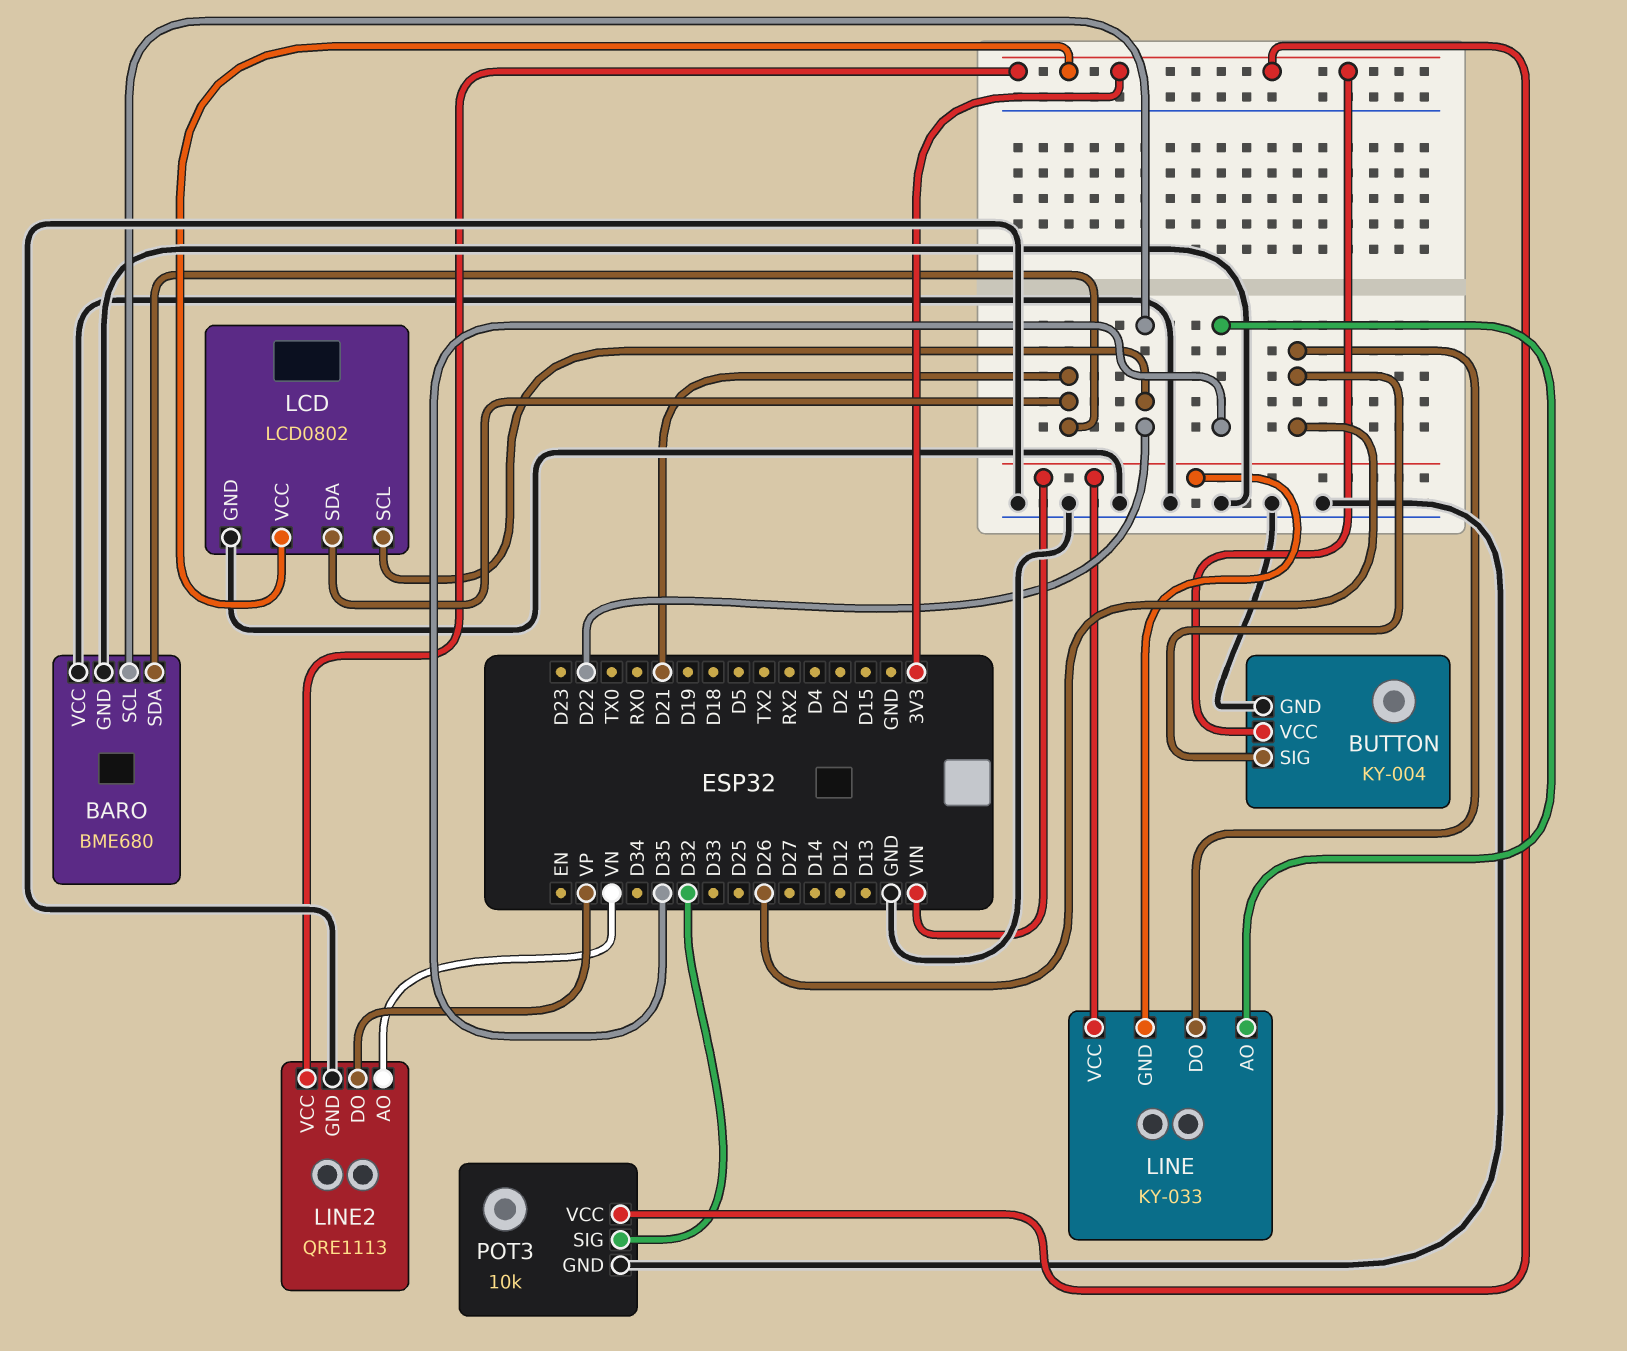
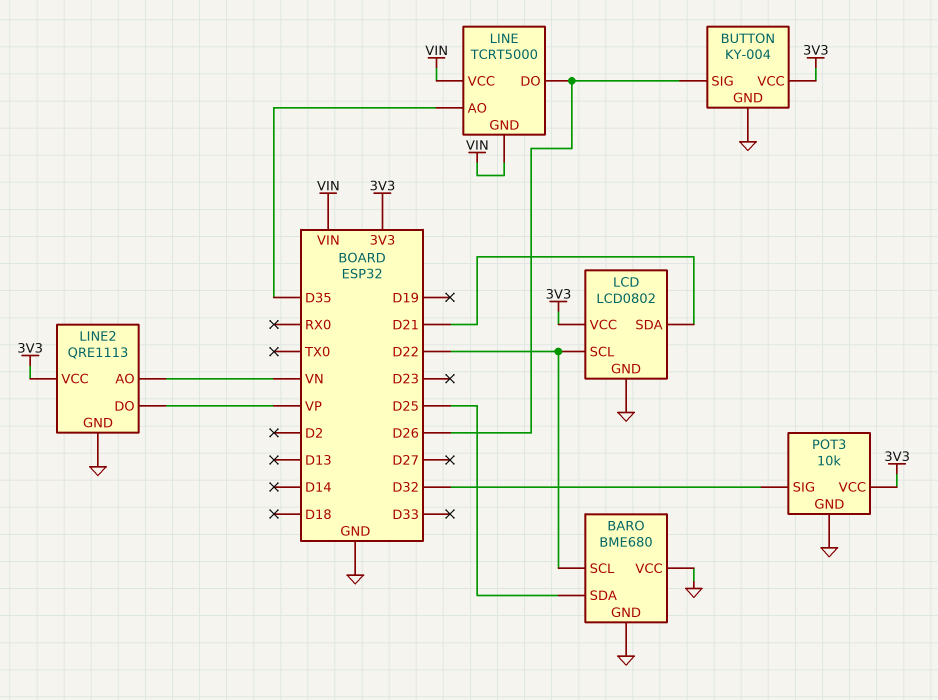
BARO pin SDA: D21 -> D25
LINE: KY-033 -> TCRT5000

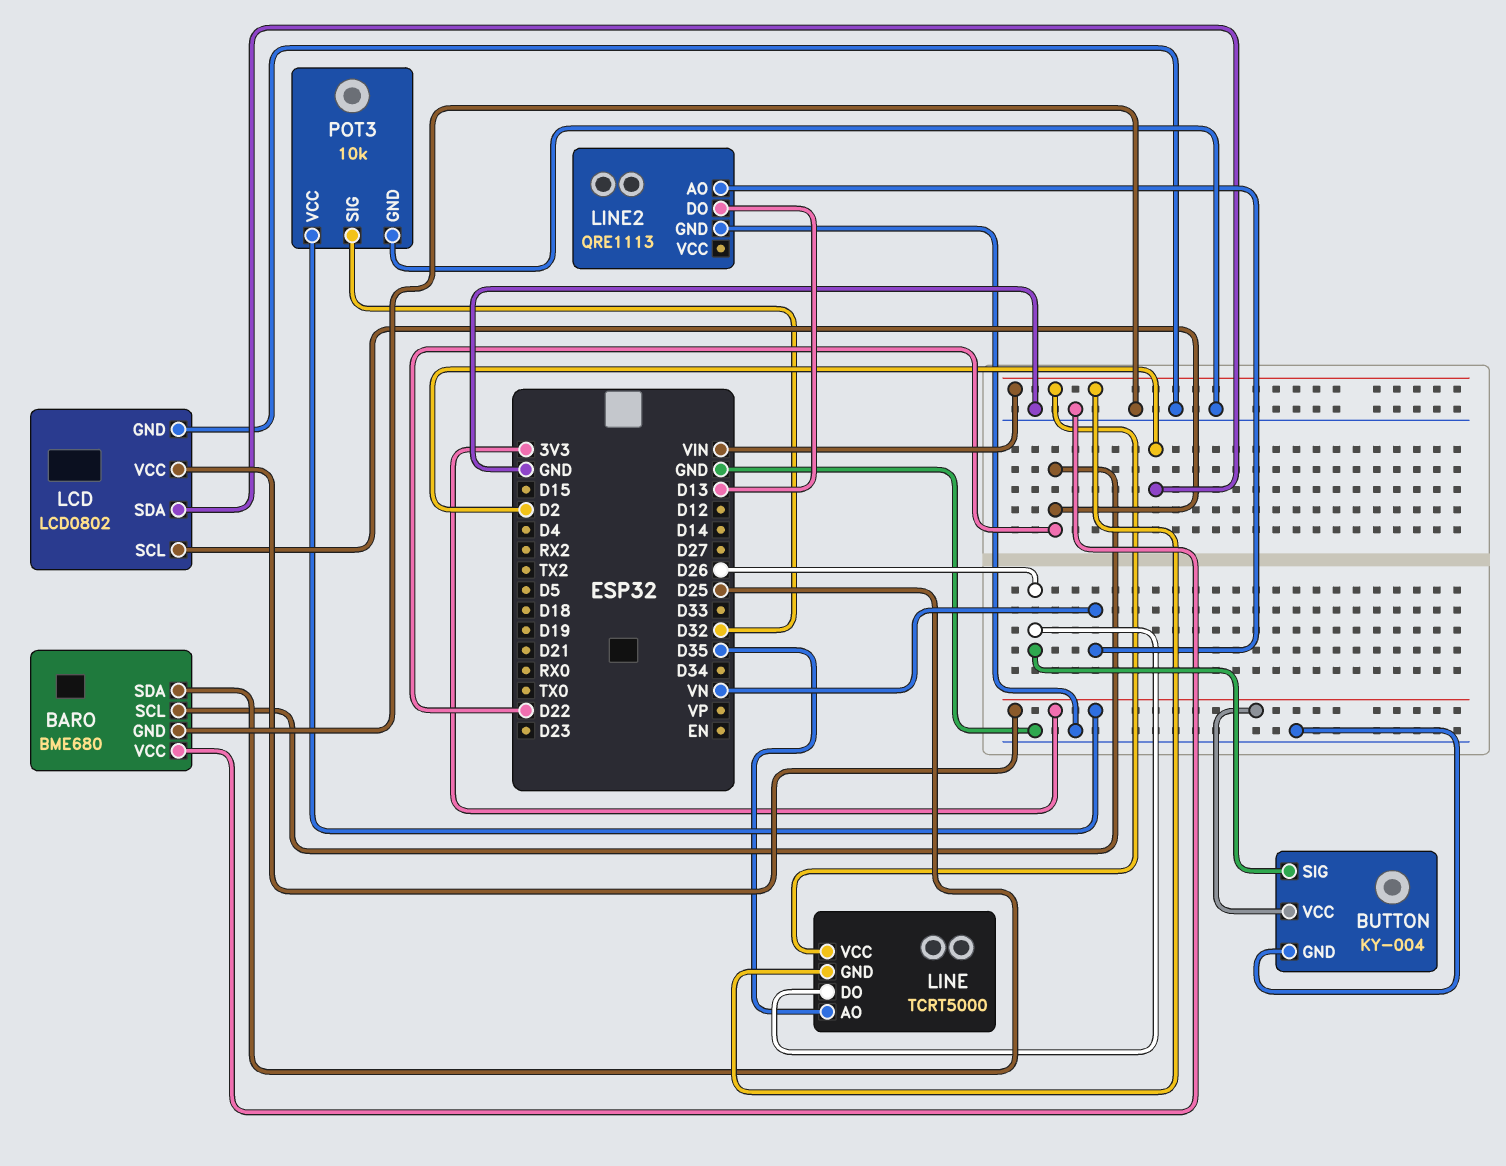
LCD pin SDA: D21 -> D2
LINE2 pin DO: VP -> D13
LINE2 pin VCC: 3V3 -> none

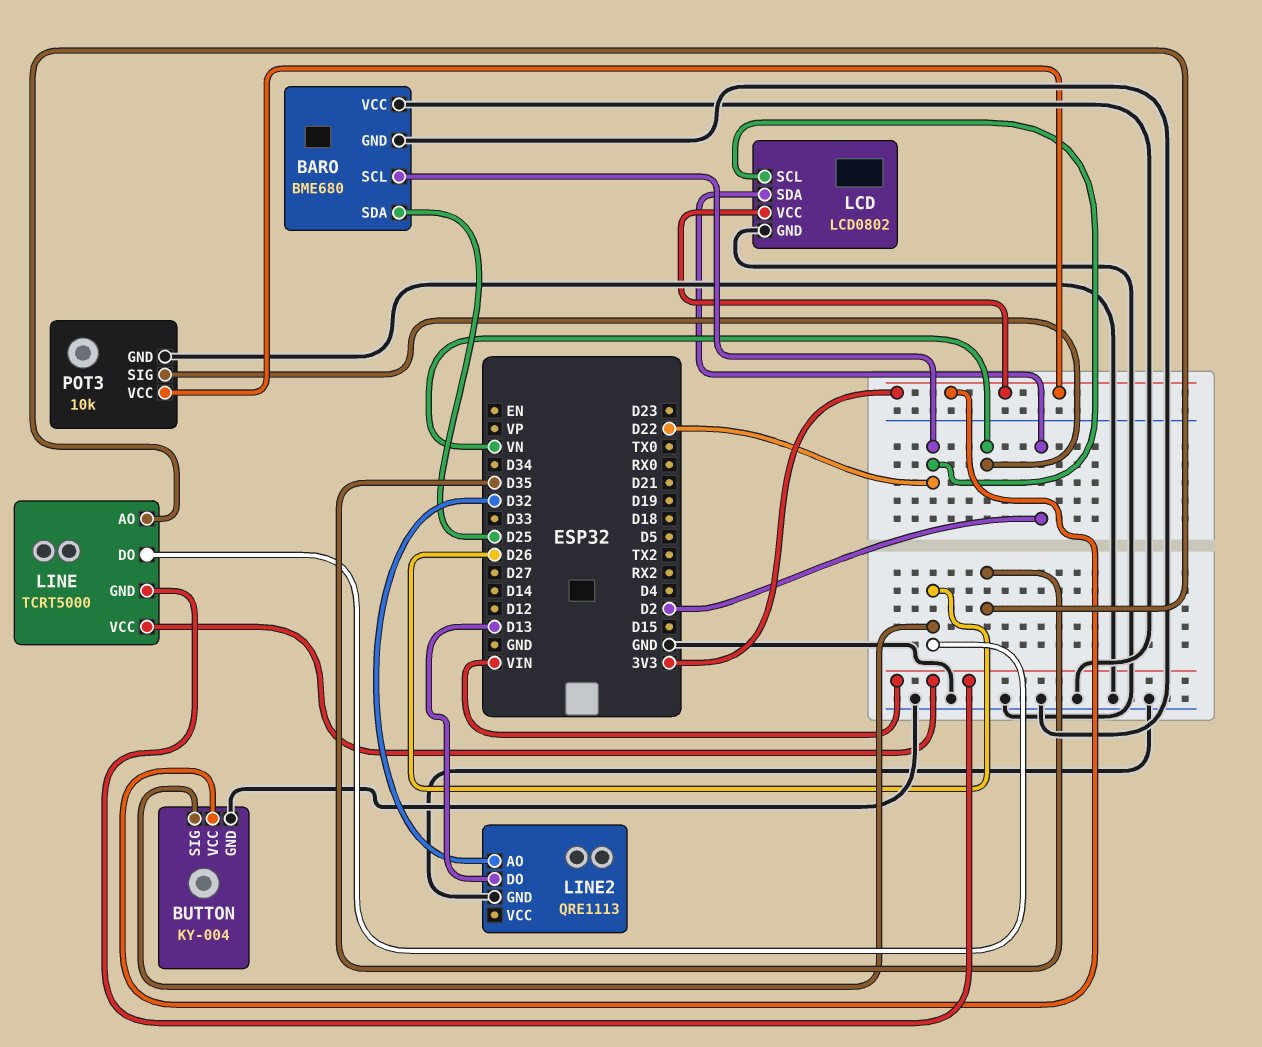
LINE2 pin AO: VN -> D32
POT3 pin SIG: D32 -> VN

